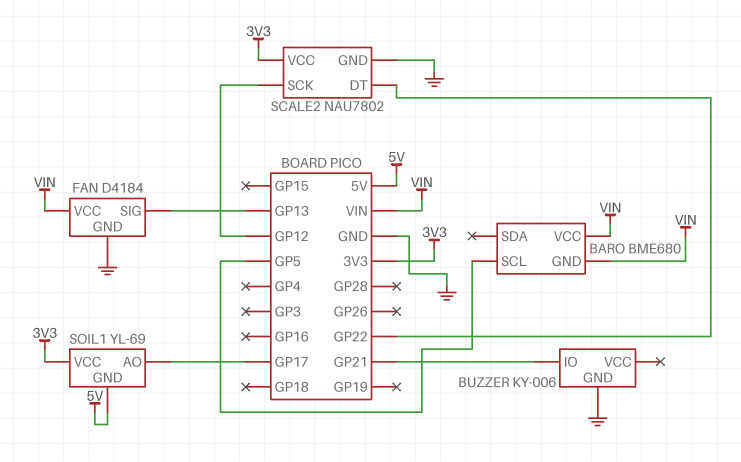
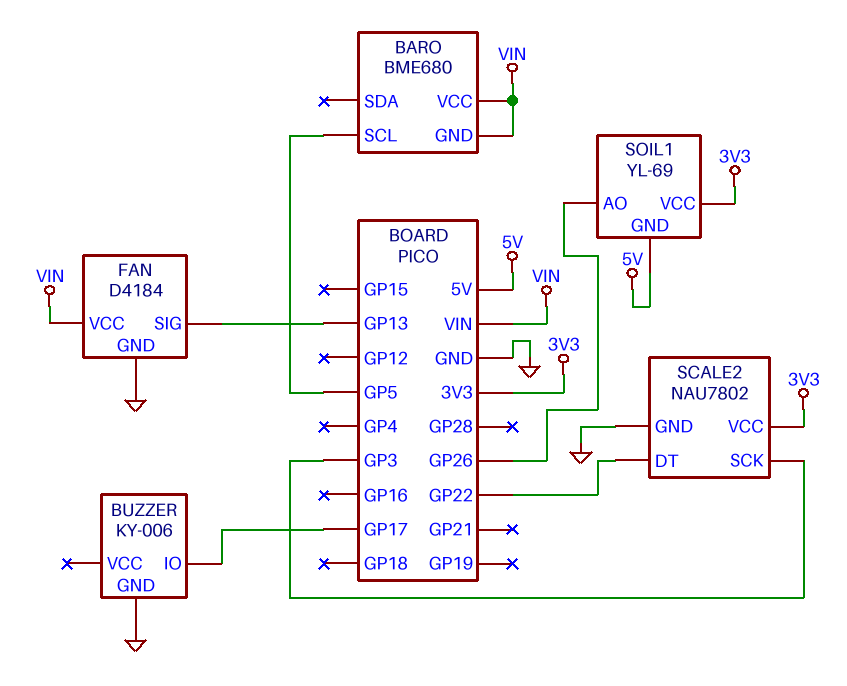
BUZZER pin IO: GP21 -> GP17
SCALE2 pin SCK: GP12 -> GP3
SOIL1 pin AO: GP17 -> GP26

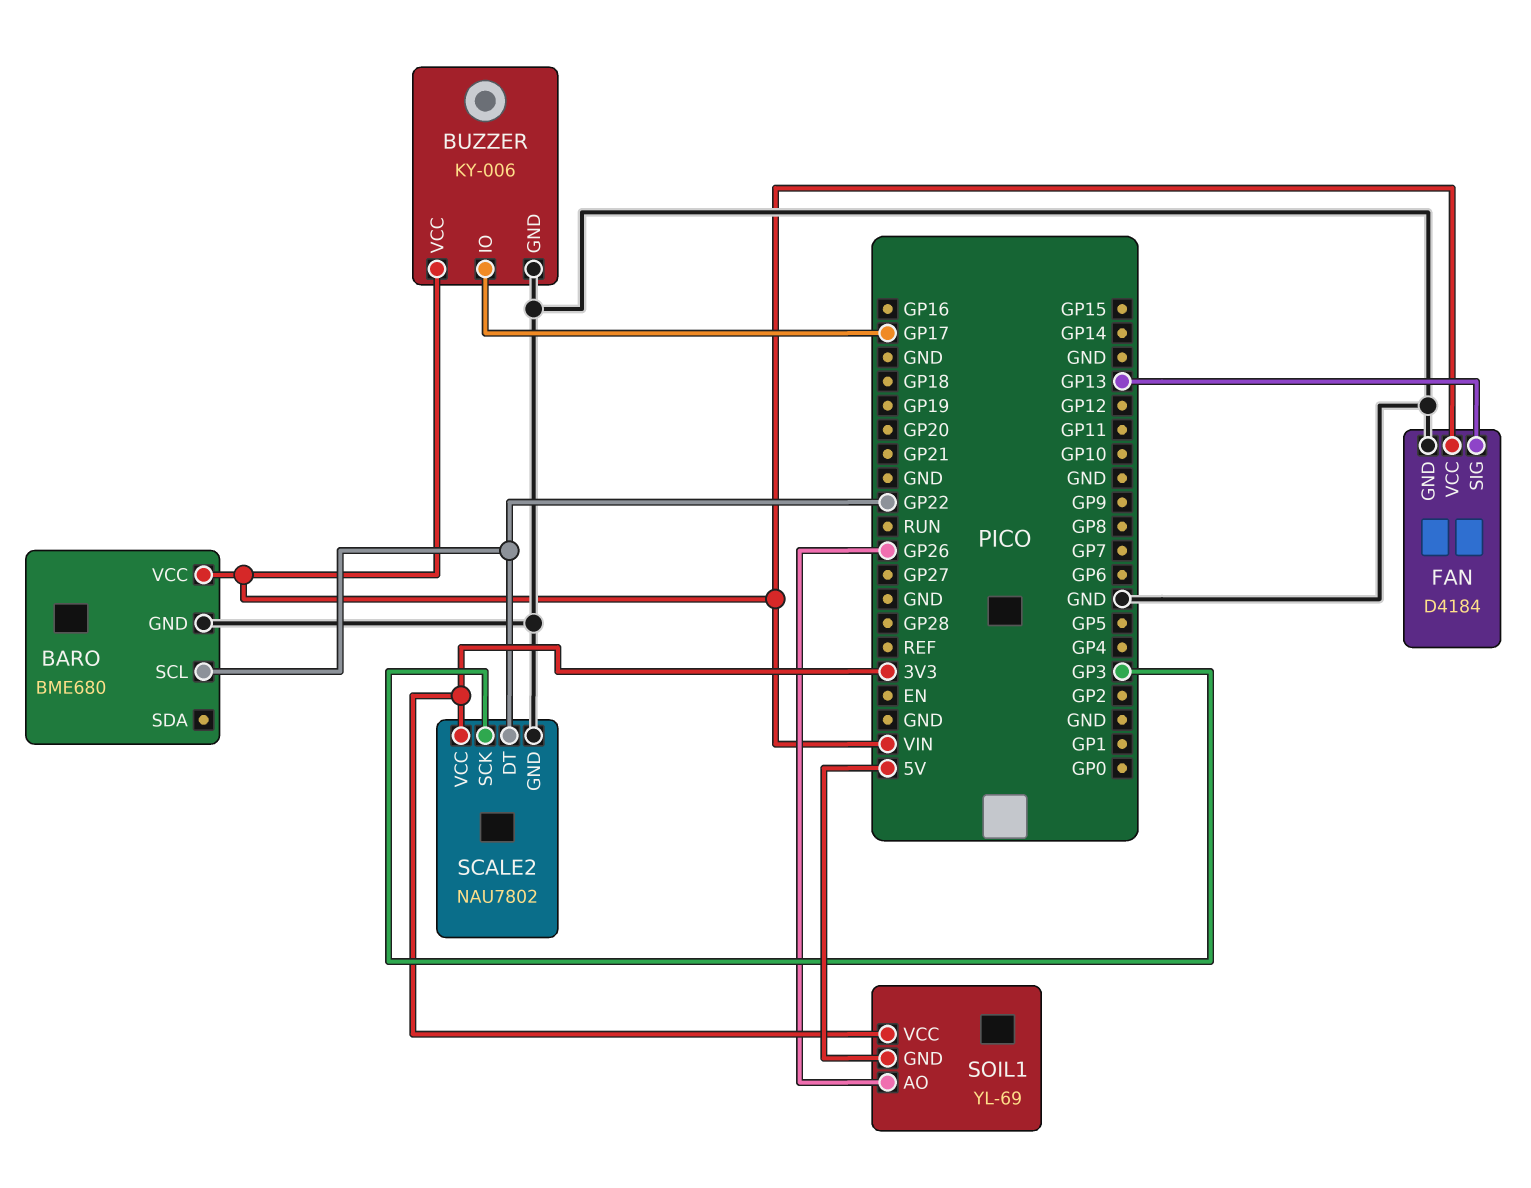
BARO pin GND: VIN -> GND
BARO pin SCL: GP5 -> GP22
BUZZER pin VCC: none -> VIN

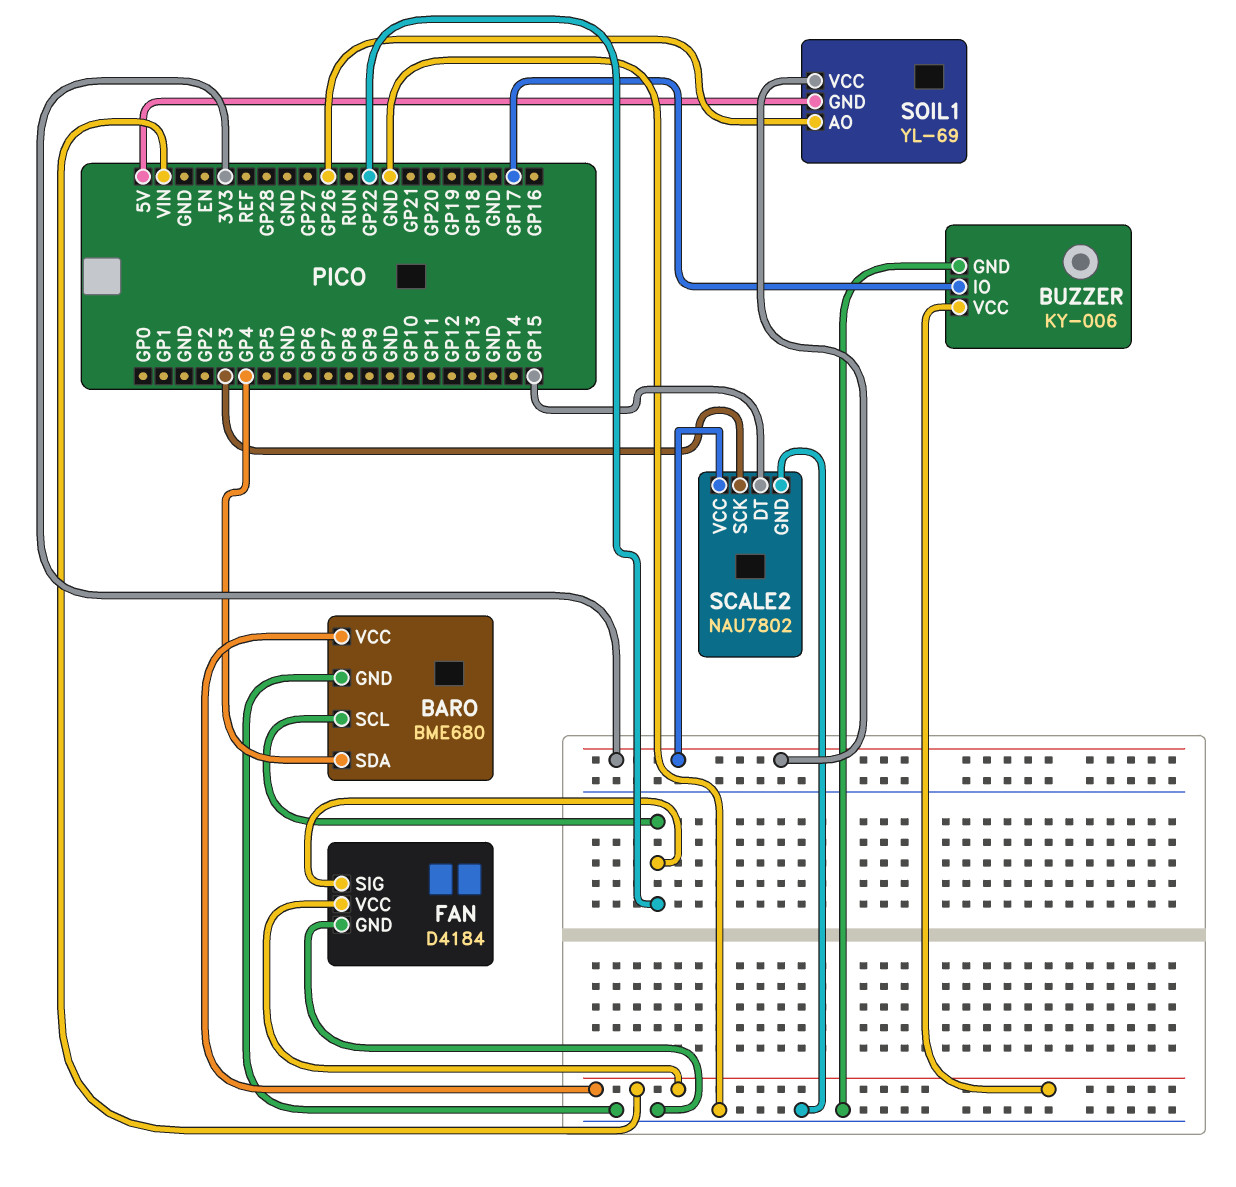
BARO pin SDA: none -> GP4
FAN pin SIG: GP13 -> GP22
SCALE2 pin DT: GP22 -> GP15

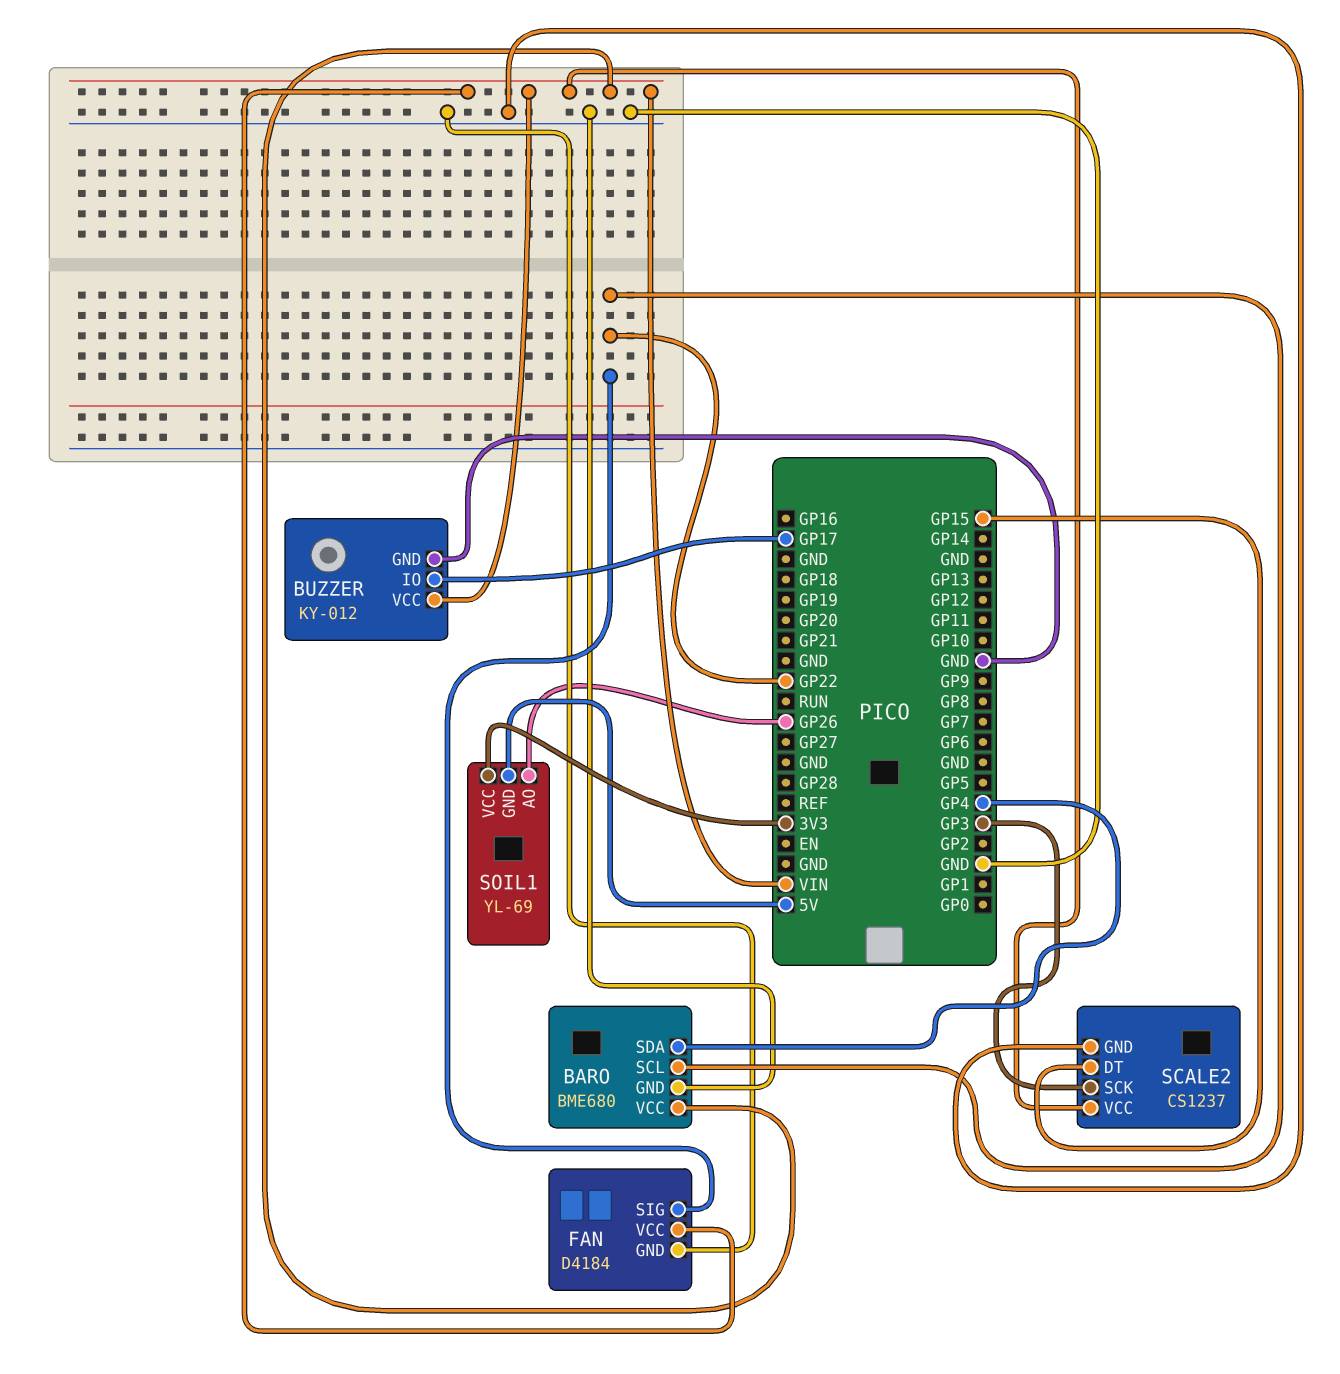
BUZZER: KY-006 -> KY-012
SCALE2: NAU7802 -> CS1237
SCALE2 pin VCC: 3V3 -> VIN

